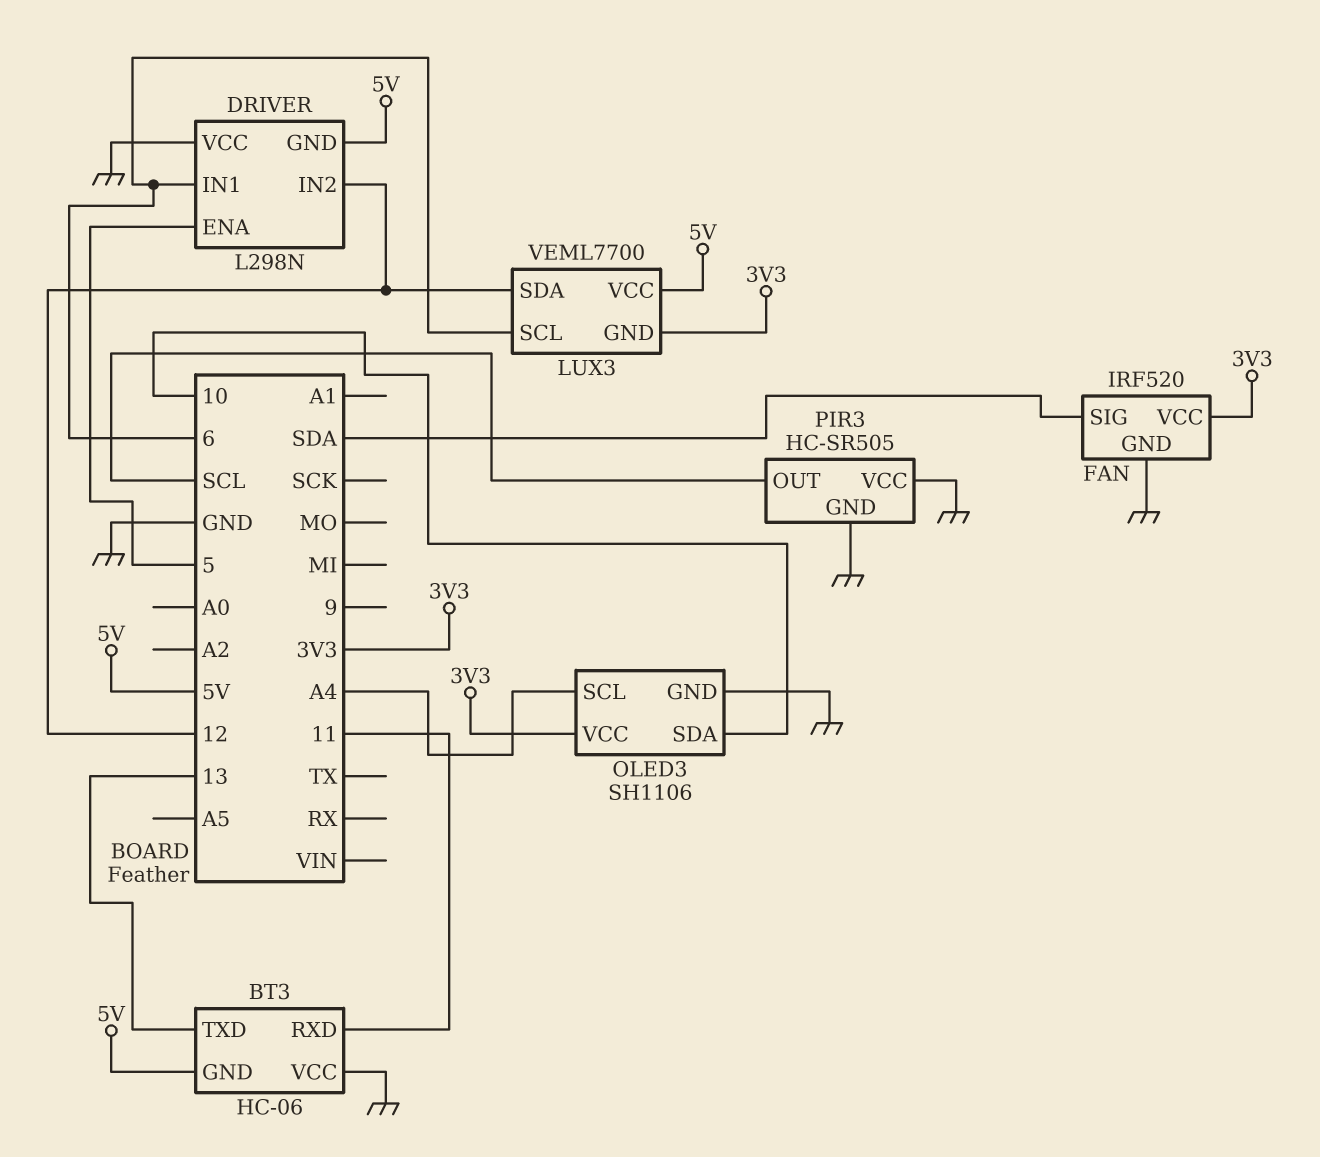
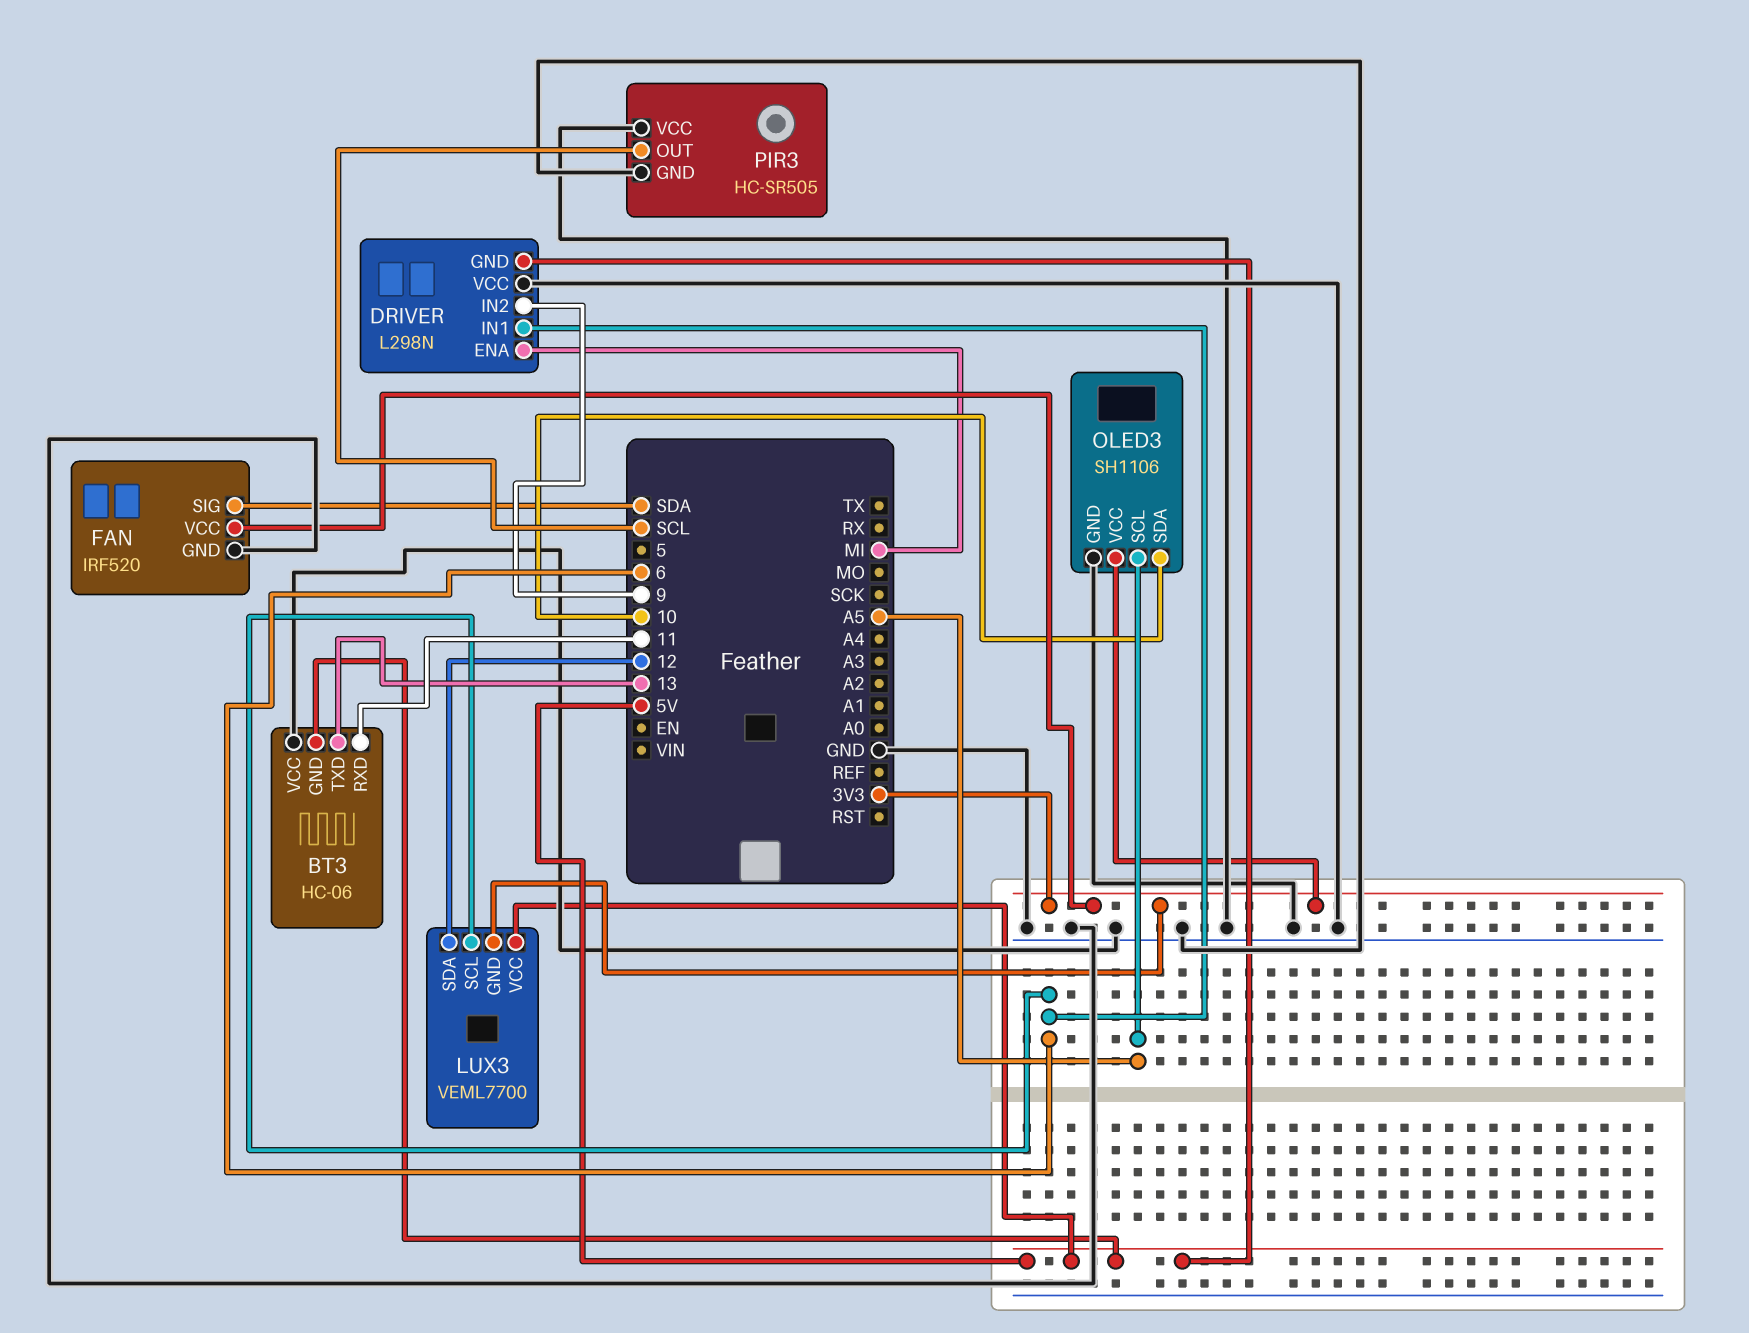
DRIVER pin ENA: 5 -> MI
DRIVER pin IN2: 12 -> 9
OLED3 pin SCL: A4 -> A5

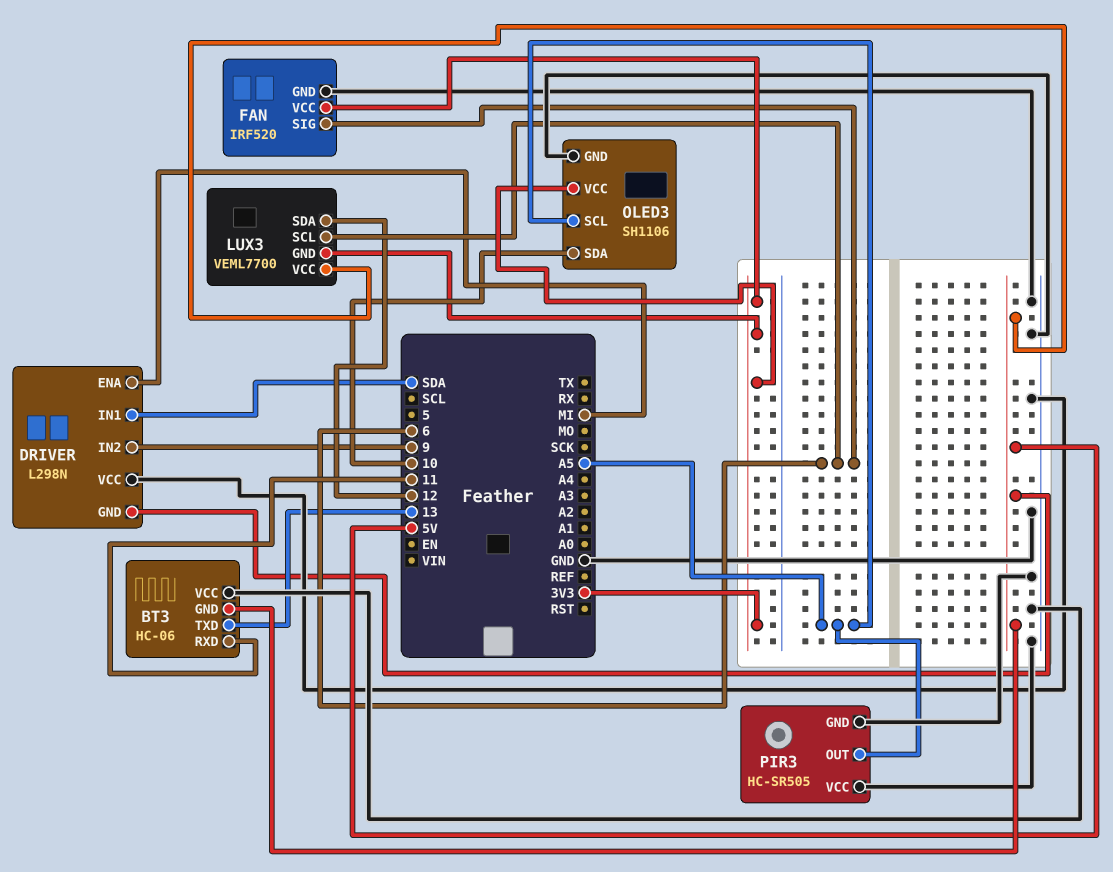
DRIVER pin IN1: 6 -> SDA
FAN pin SIG: SDA -> 6
PIR3 pin OUT: SCL -> A5

